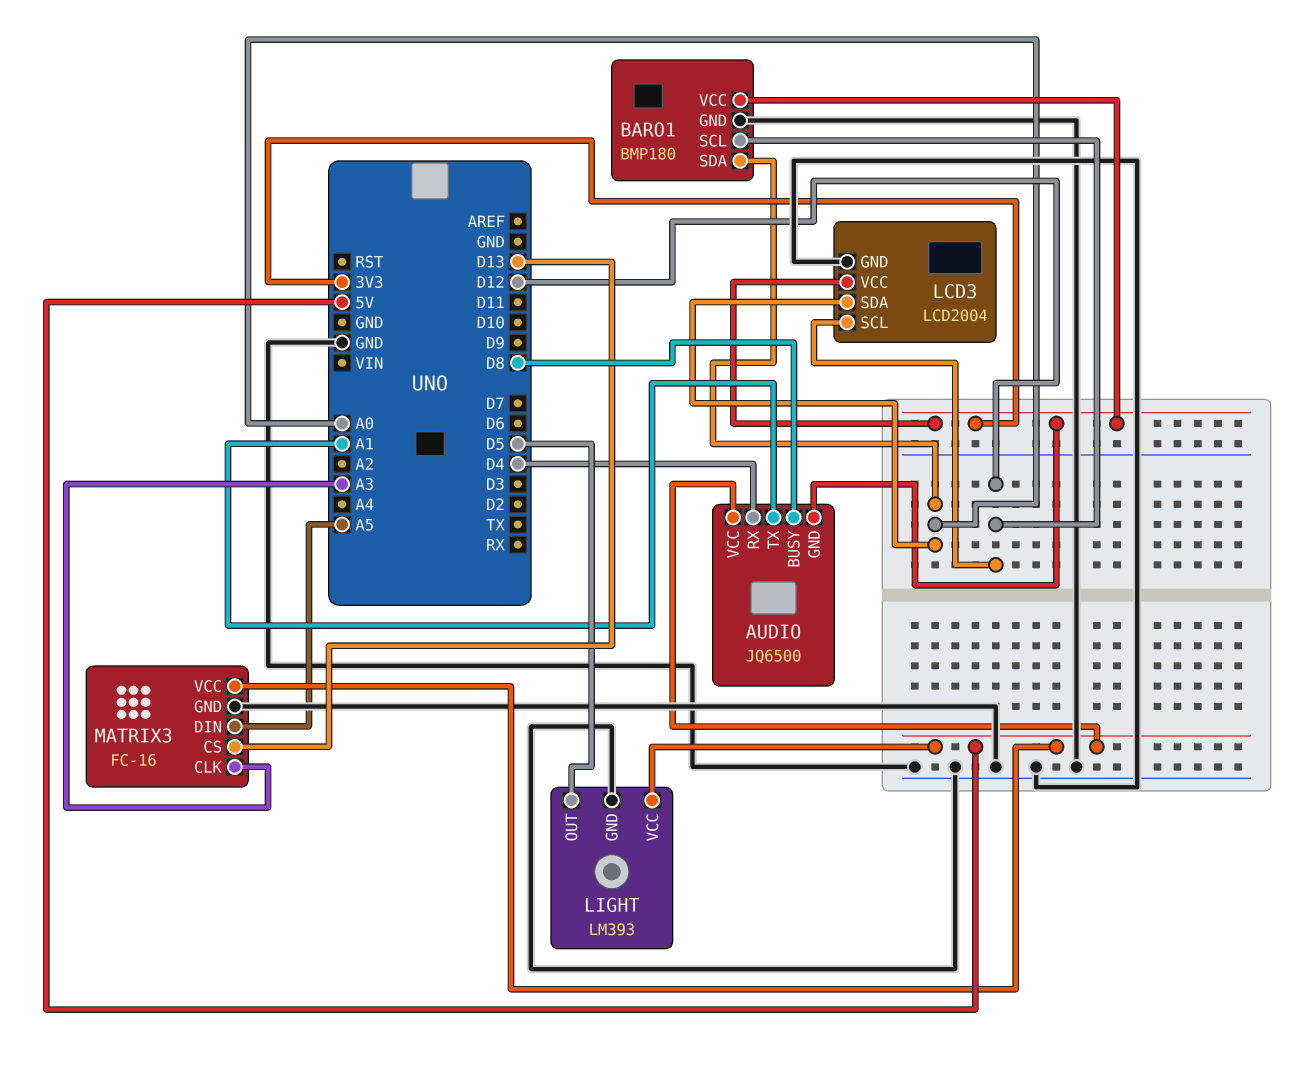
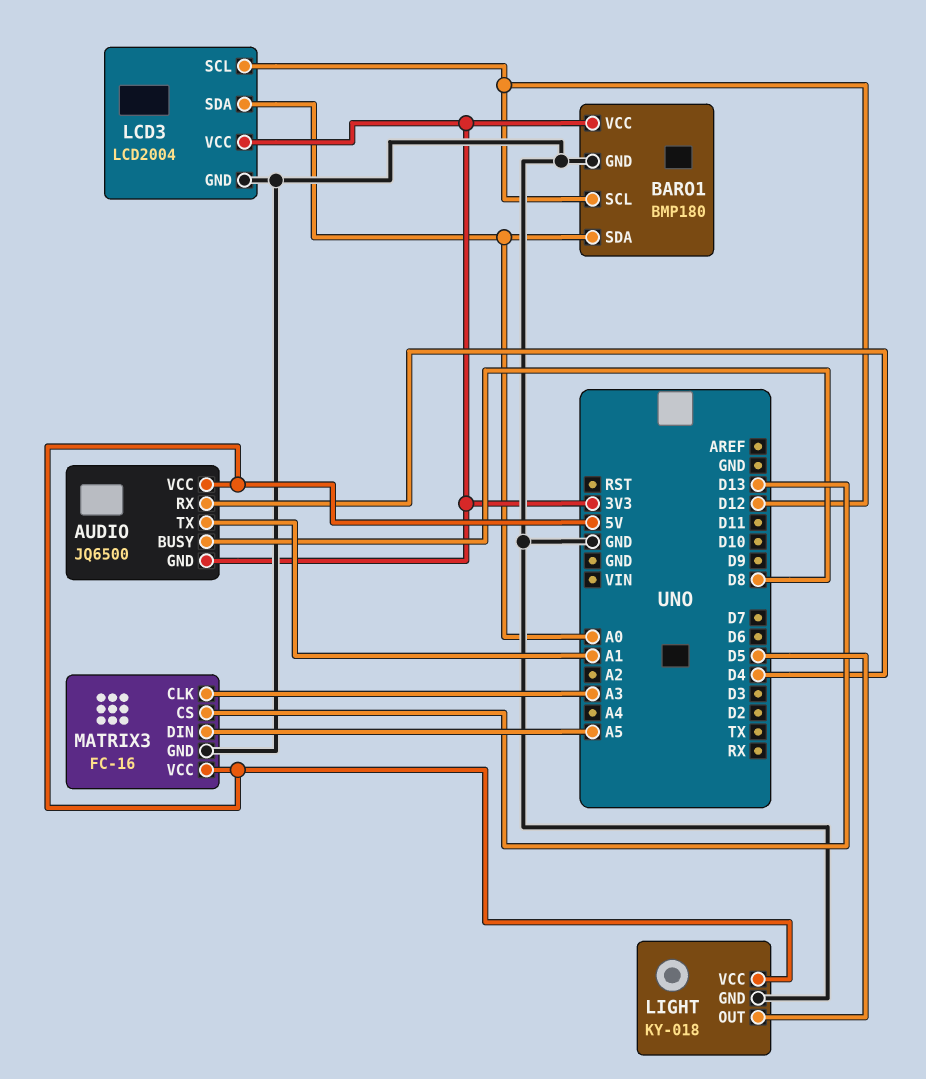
LIGHT: LM393 -> KY-018

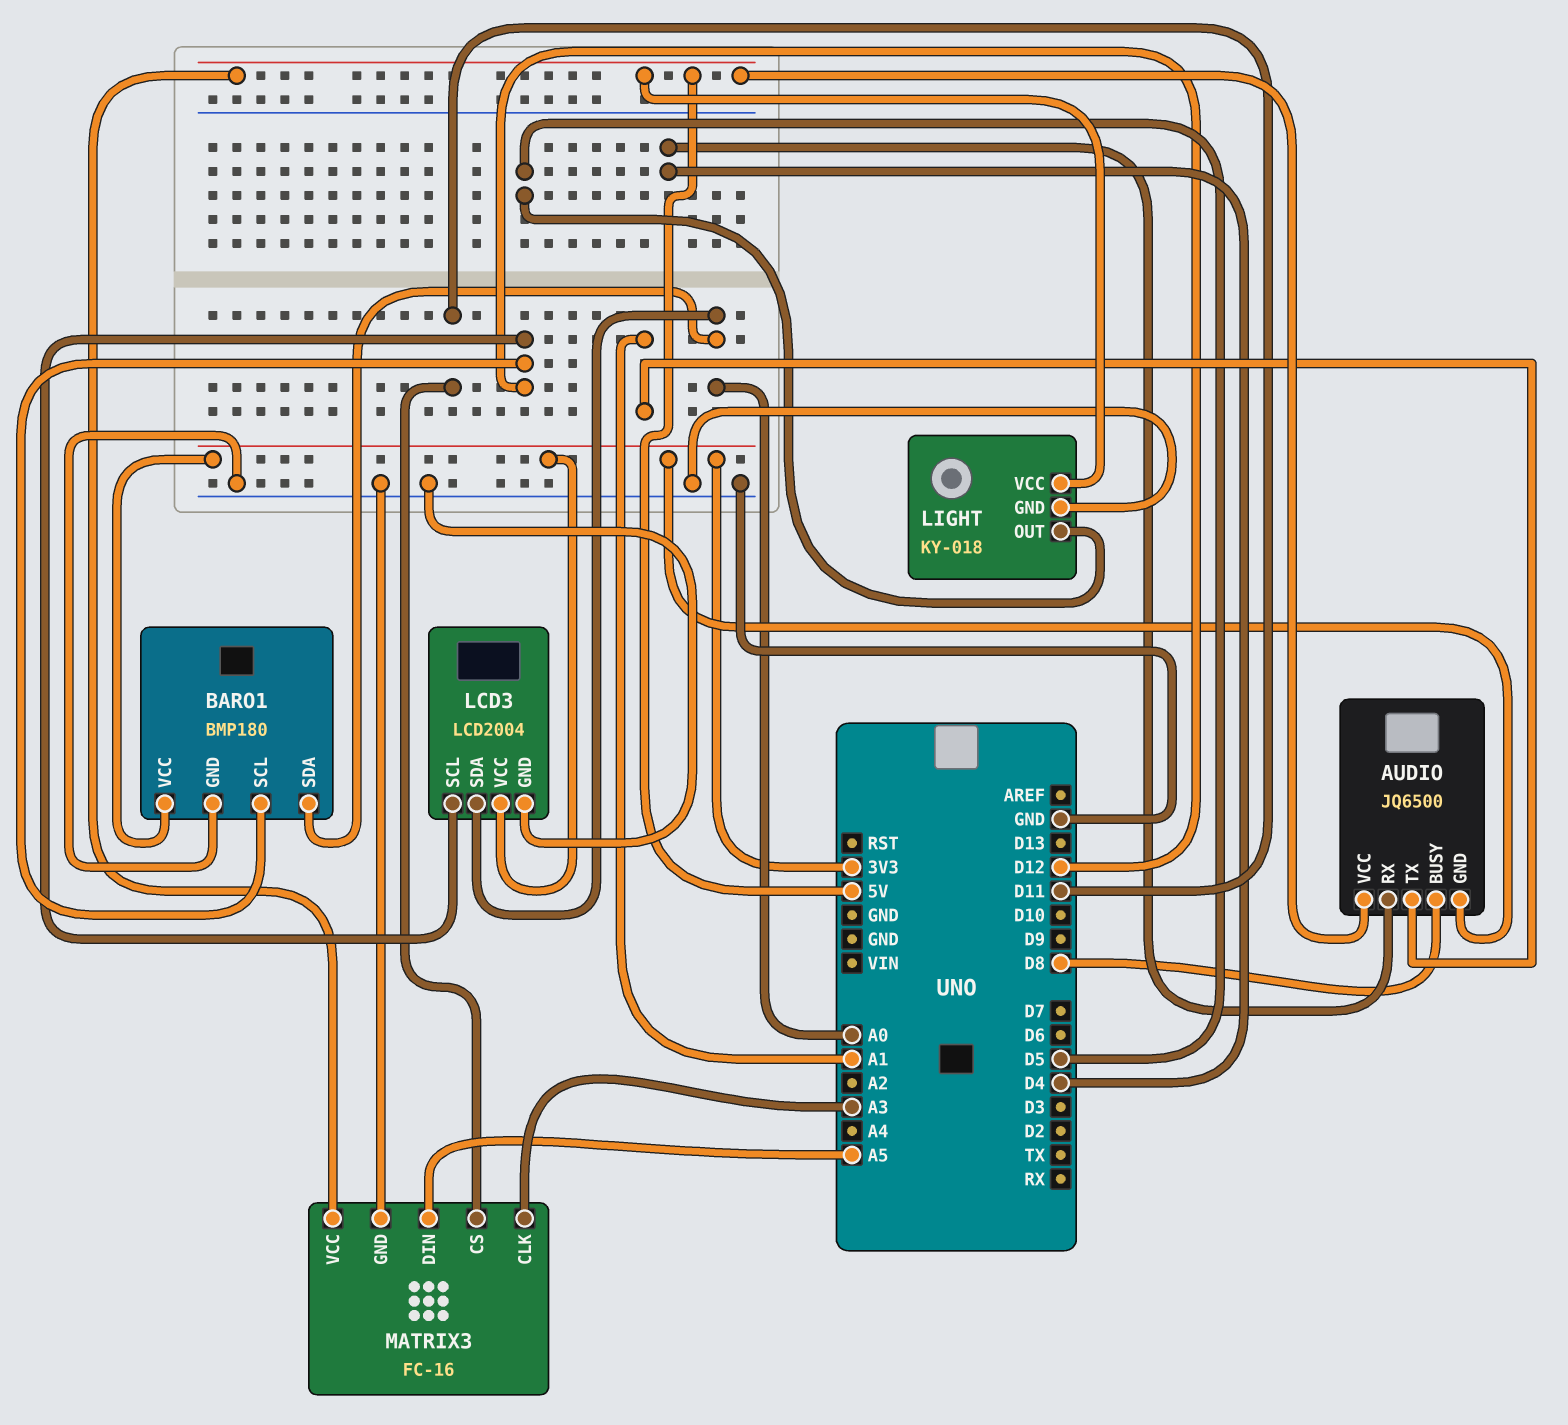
MATRIX3 pin CS: D13 -> D11

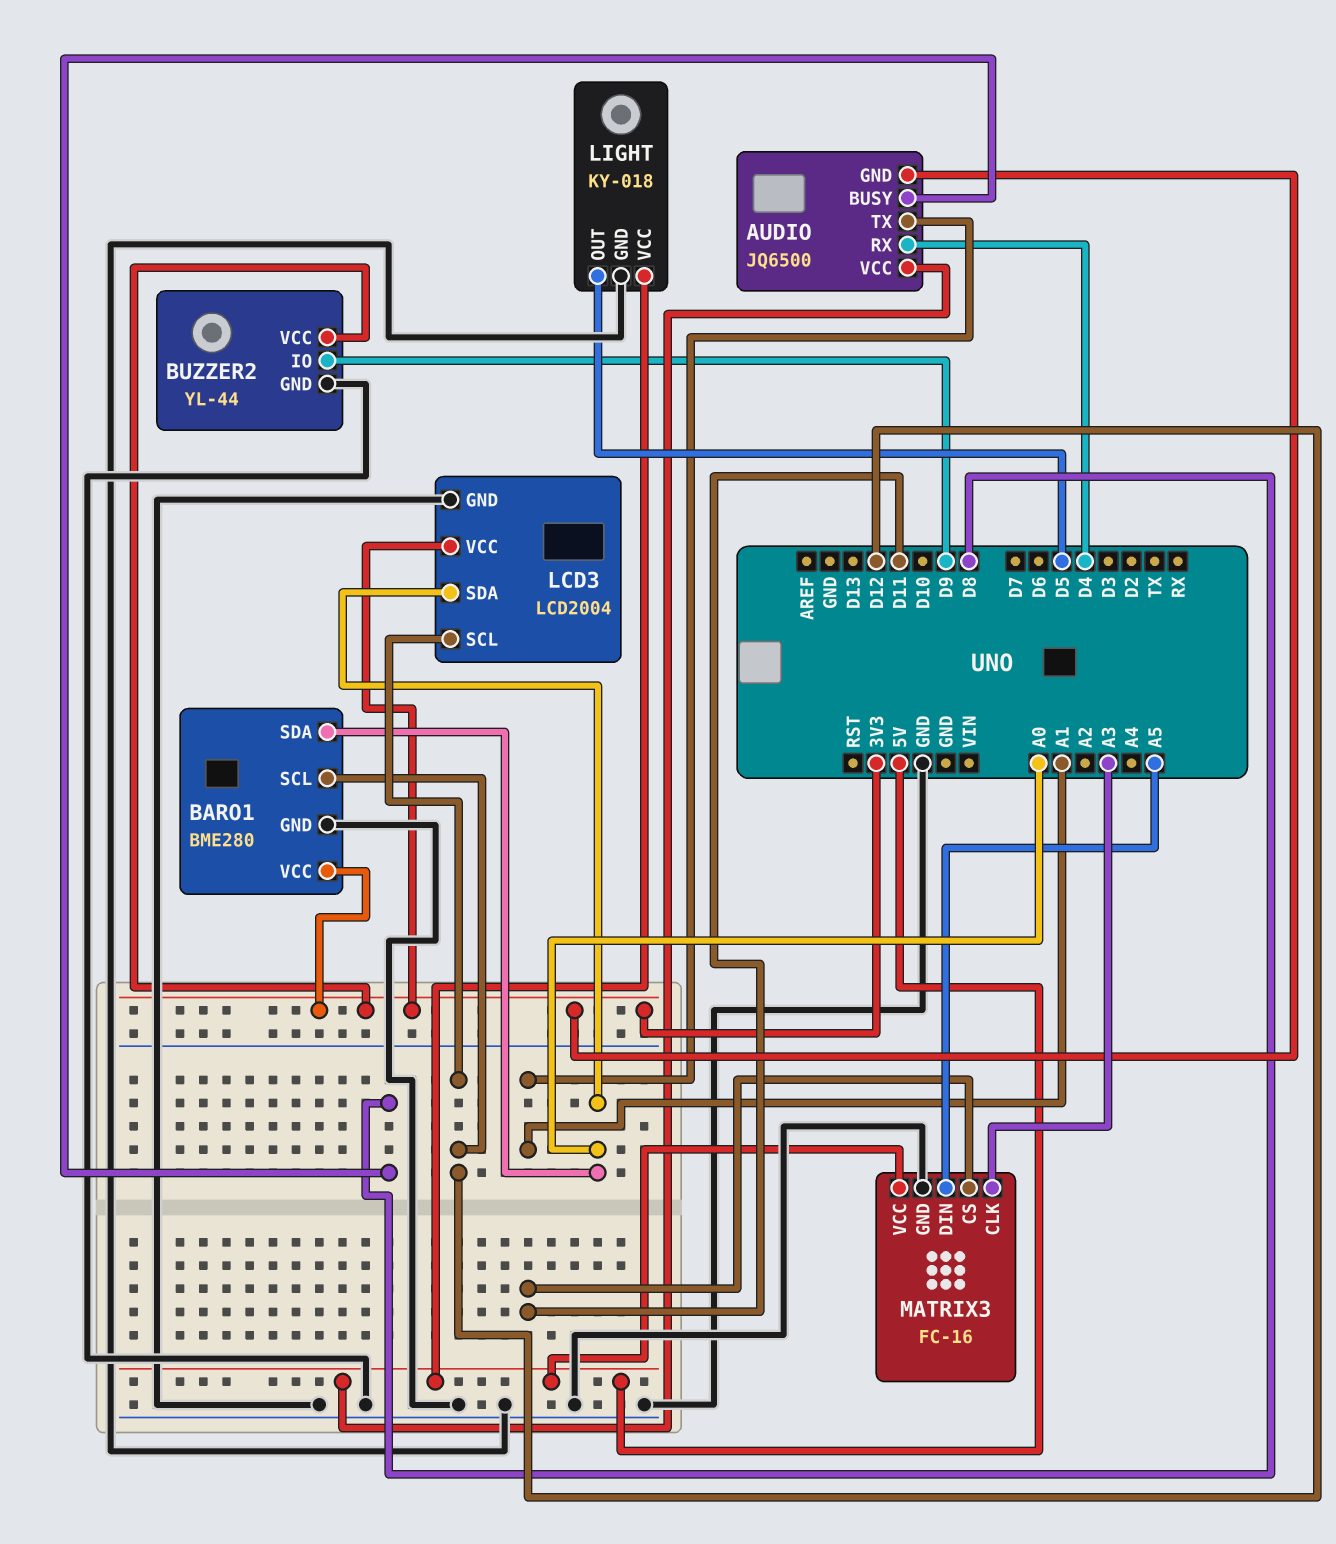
BARO1: BMP180 -> BME280
BUZZER2: none -> YL-44
BUZZER2 pin GND: none -> GND
BUZZER2 pin IO: none -> D9
BUZZER2 pin VCC: none -> 3V3

